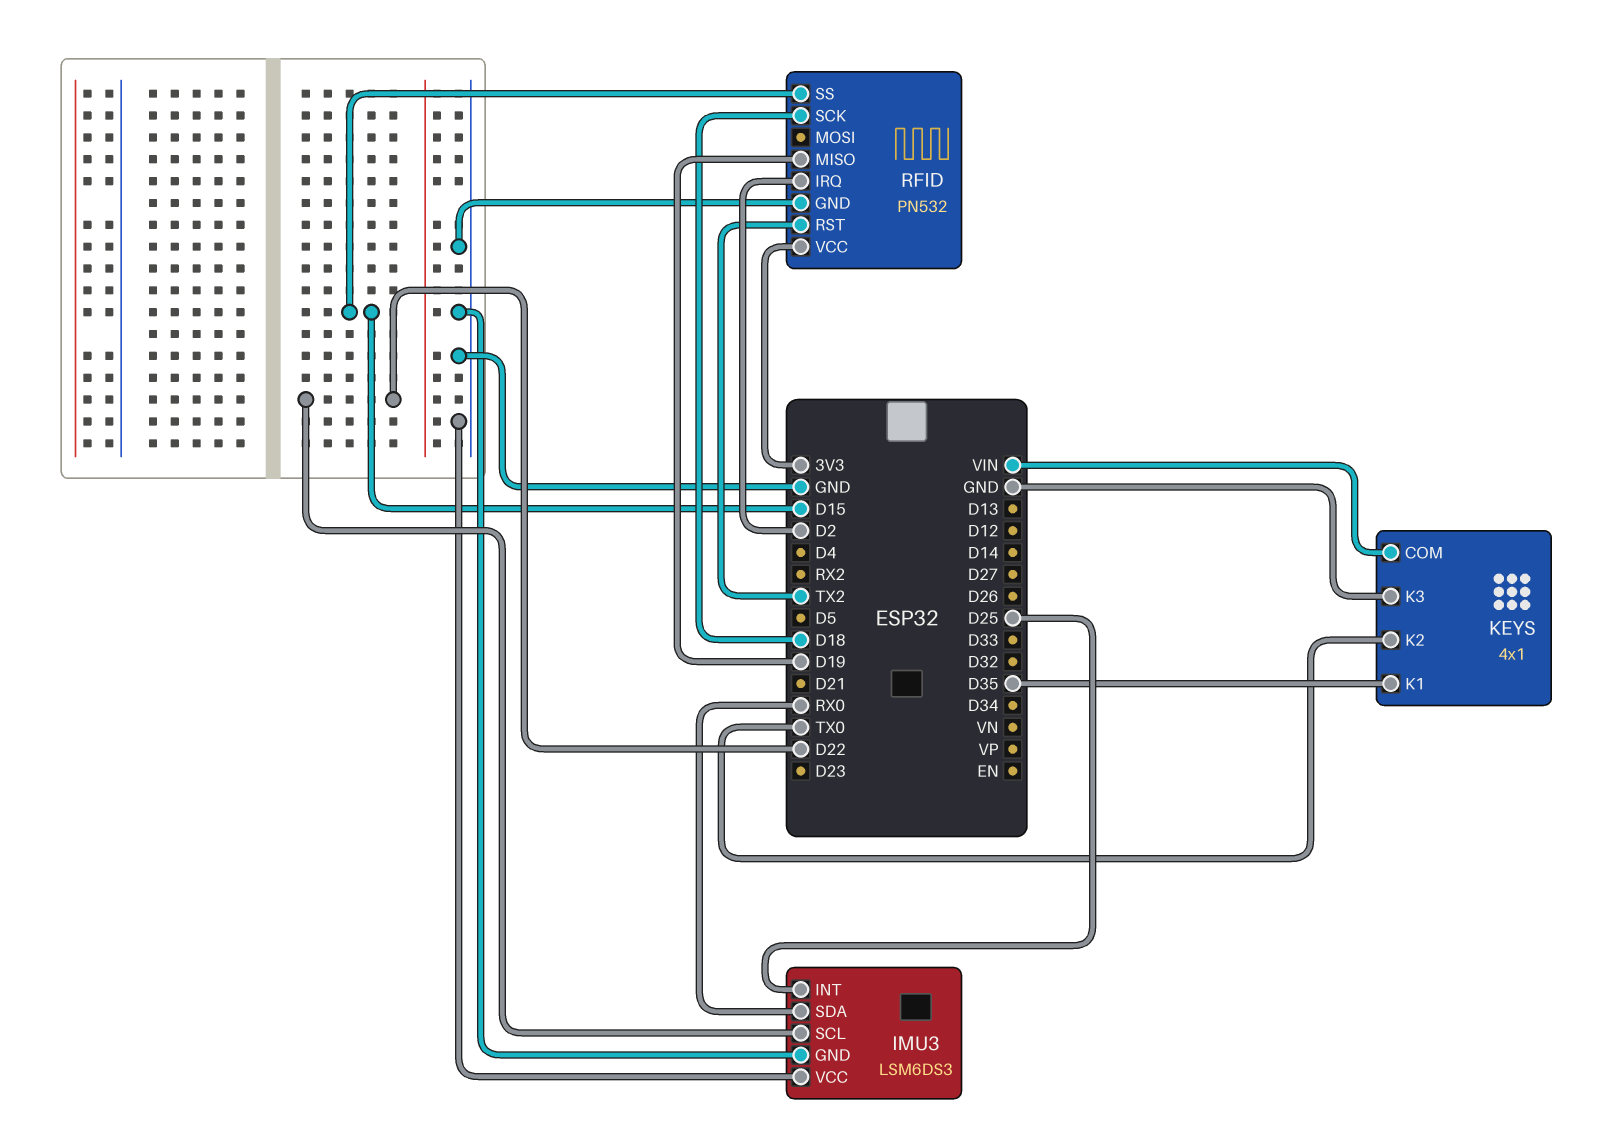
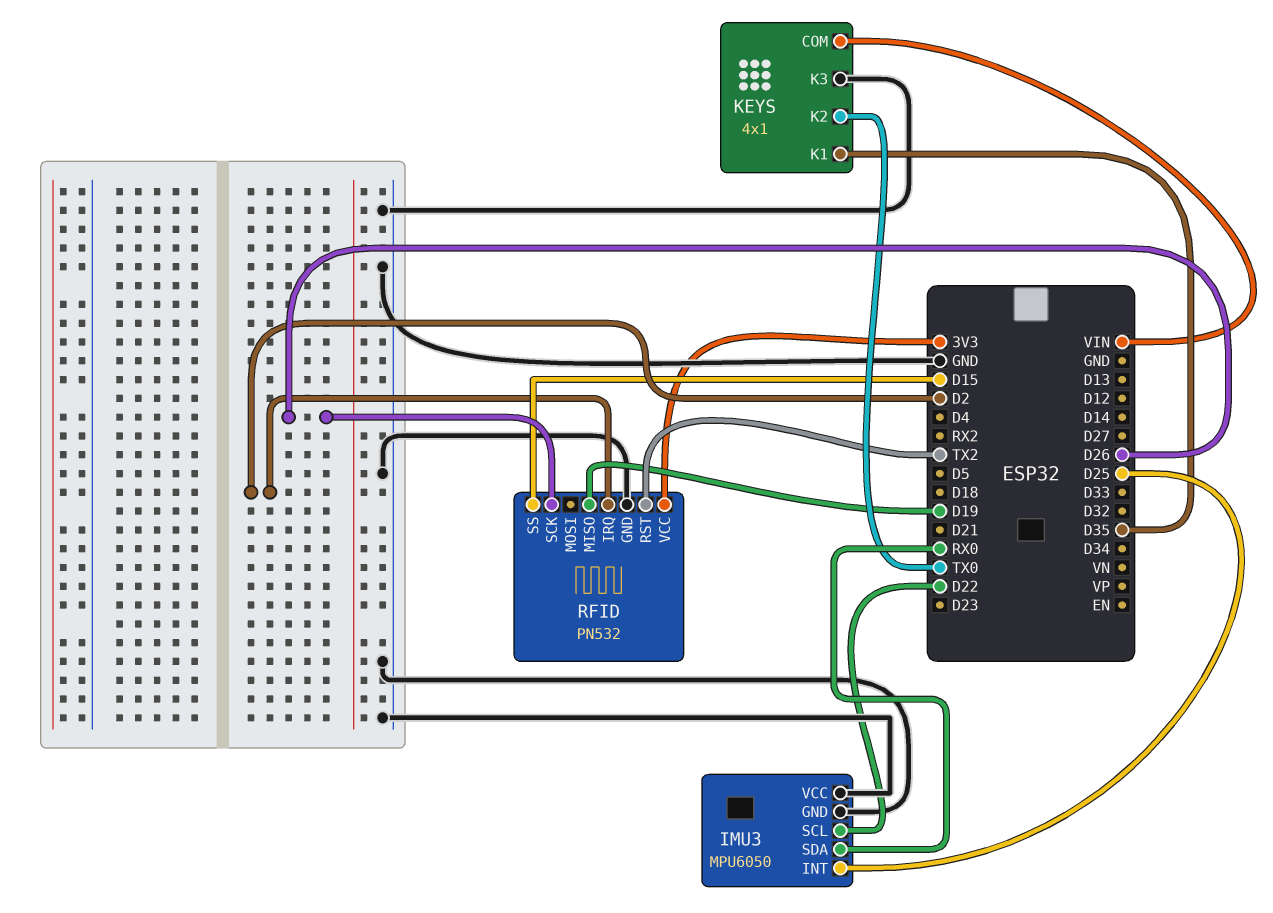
IMU3: LSM6DS3 -> MPU6050
RFID pin SCK: D18 -> D26

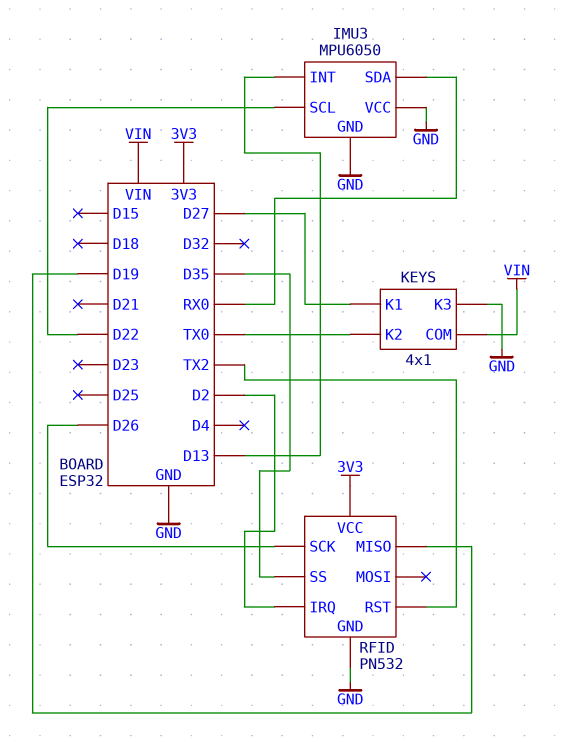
IMU3 pin INT: D25 -> D13
KEYS pin K1: D35 -> D27
RFID pin SS: D15 -> D35

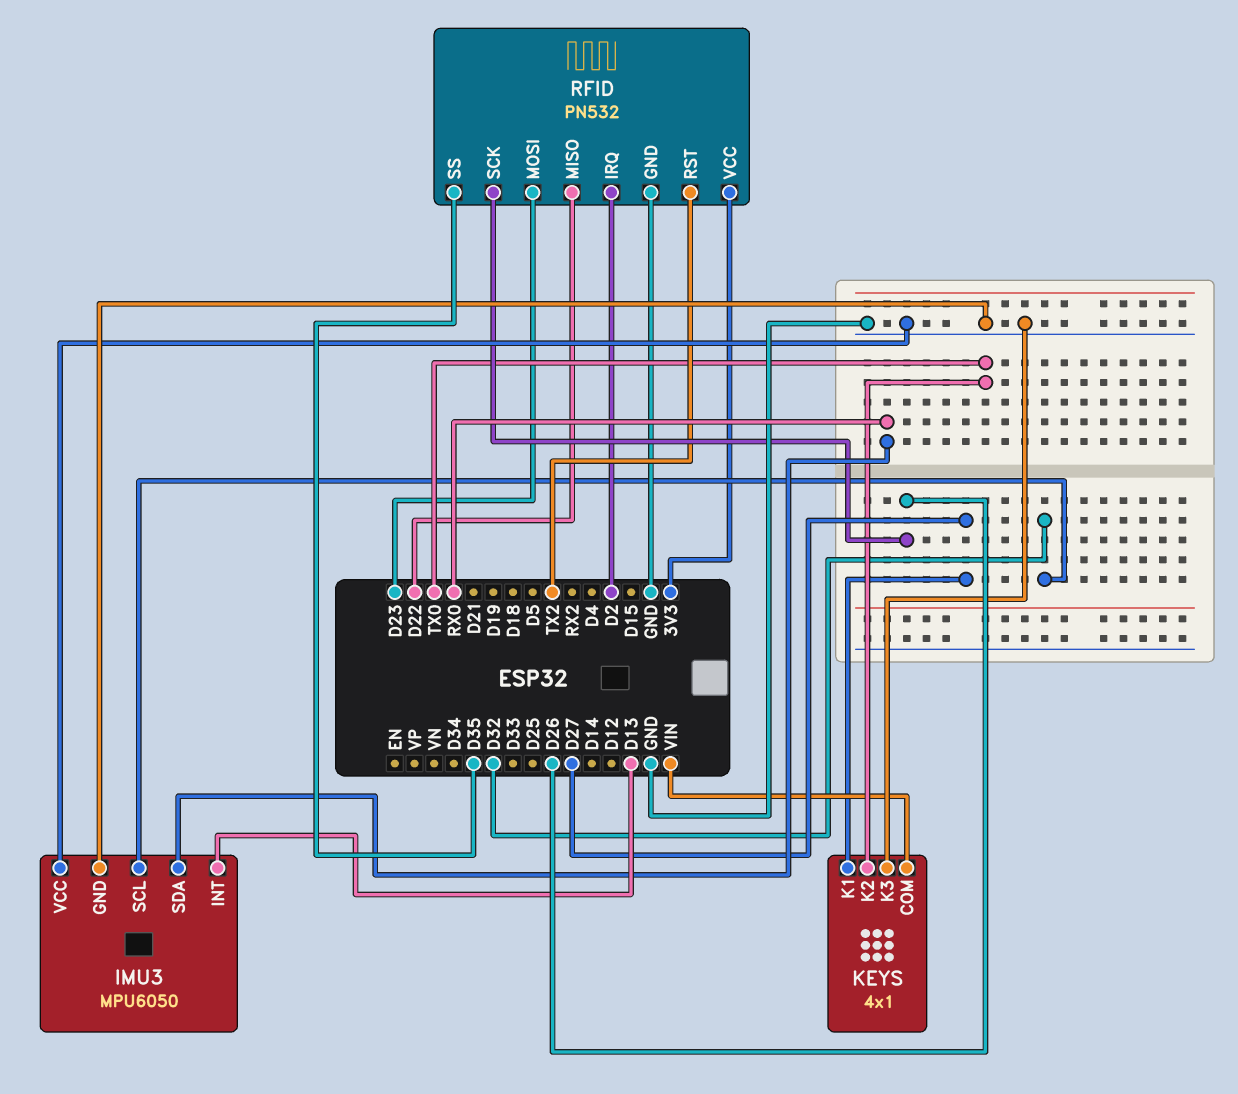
IMU3 pin SCL: D22 -> D32
RFID pin MISO: D19 -> D22
RFID pin MOSI: none -> D23

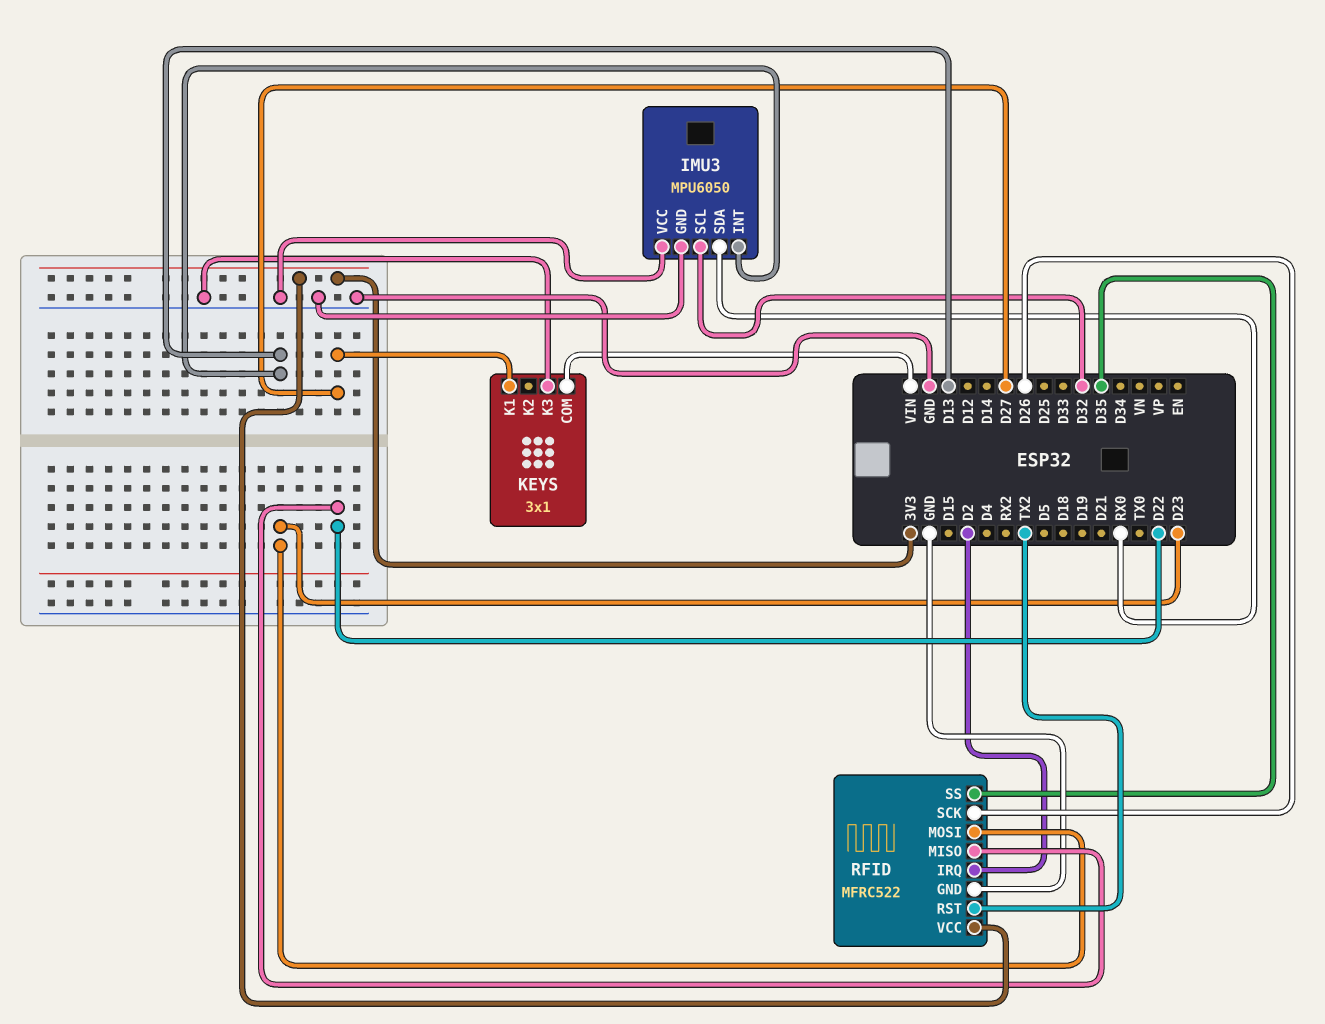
KEYS: 4x1 -> 3x1
KEYS pin K2: TX0 -> none
RFID: PN532 -> MFRC522

